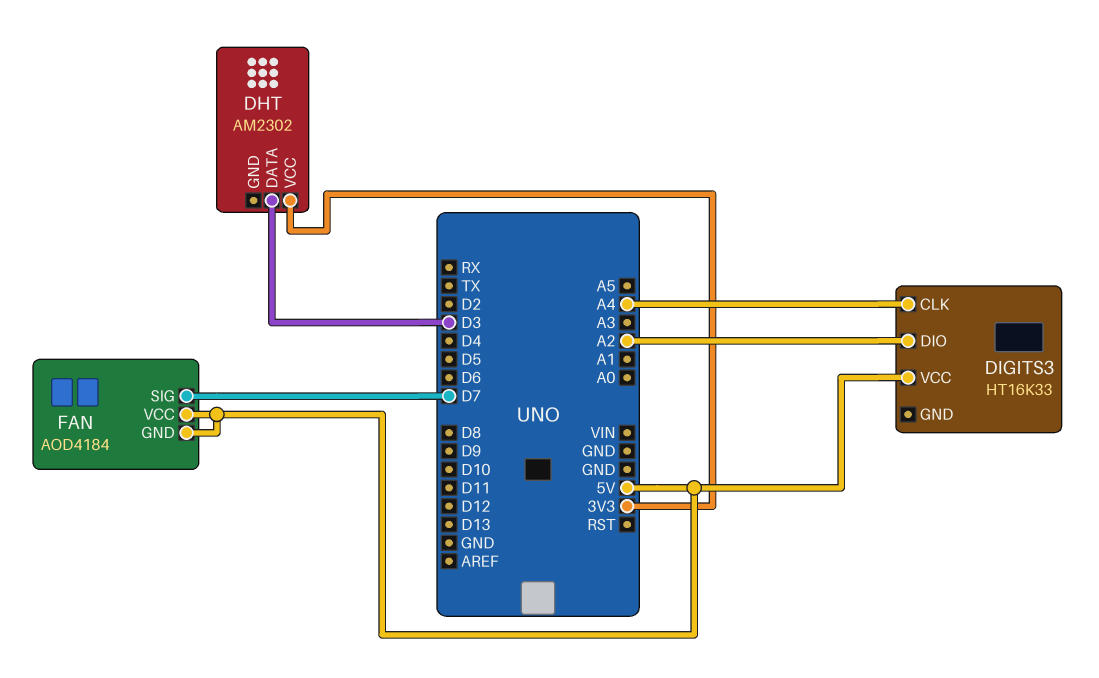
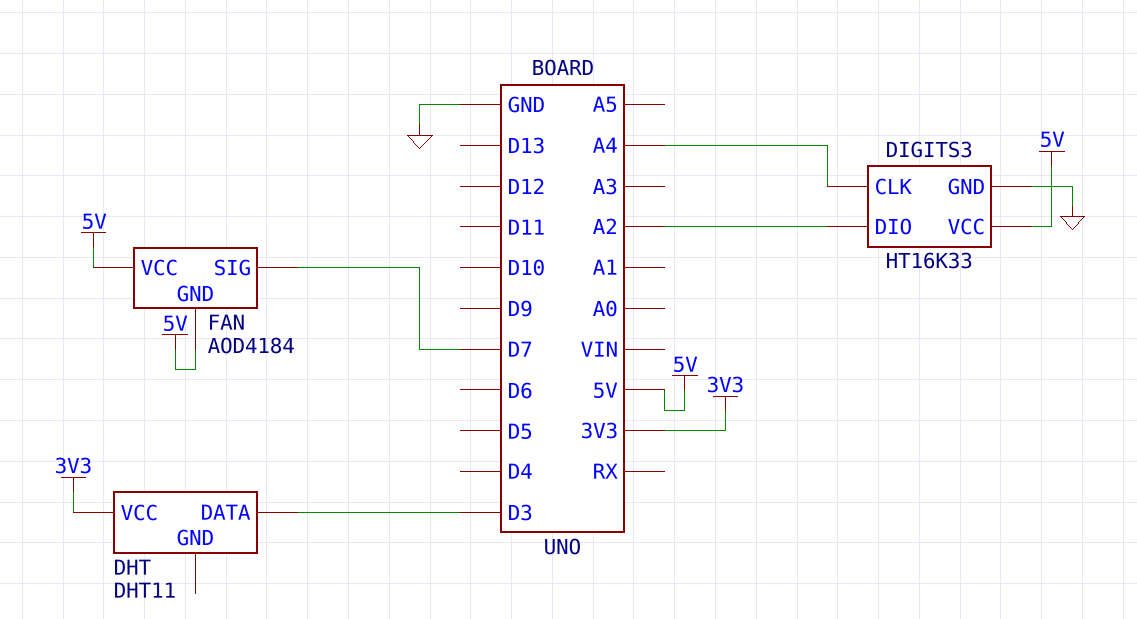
DHT: AM2302 -> DHT11
DIGITS3 pin GND: none -> GND

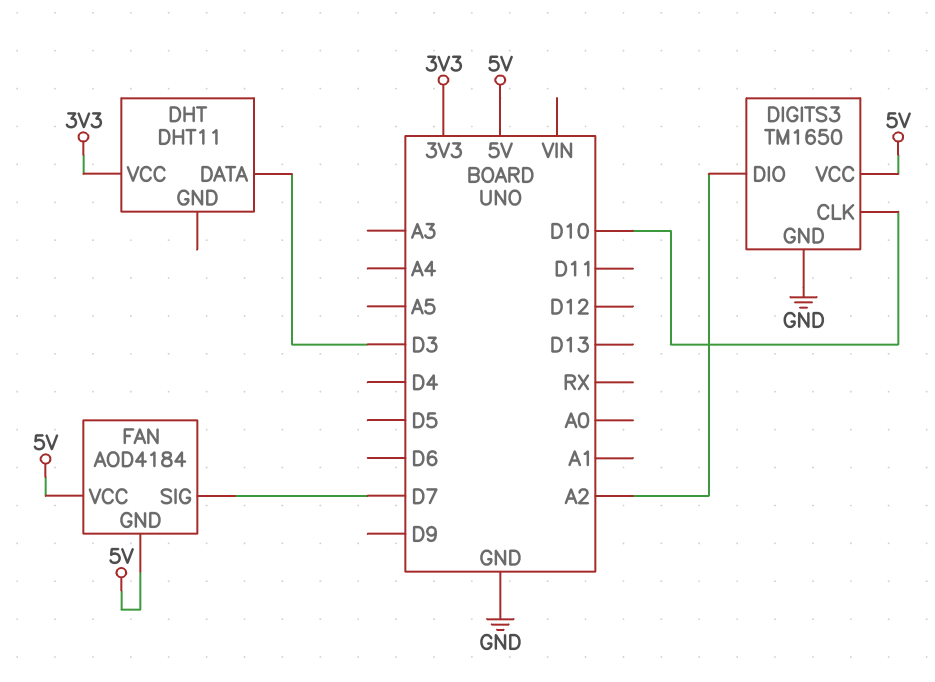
DIGITS3: HT16K33 -> TM1650
DIGITS3 pin CLK: A4 -> D10

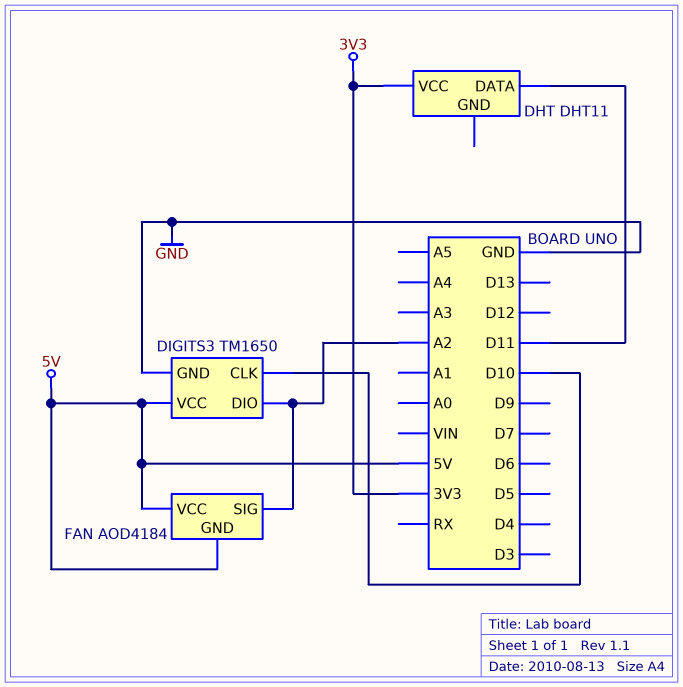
DHT pin DATA: D3 -> D11
FAN pin SIG: D7 -> A2

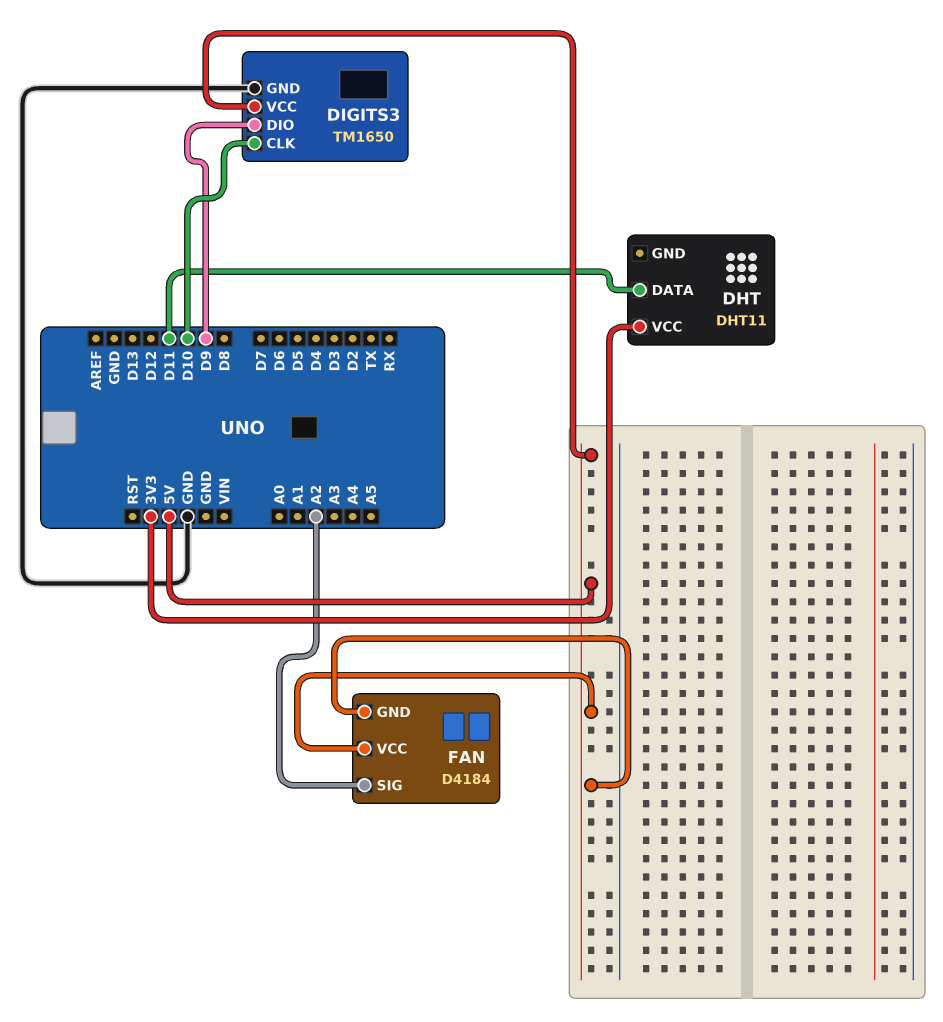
DIGITS3 pin DIO: A2 -> D9
FAN: AOD4184 -> D4184

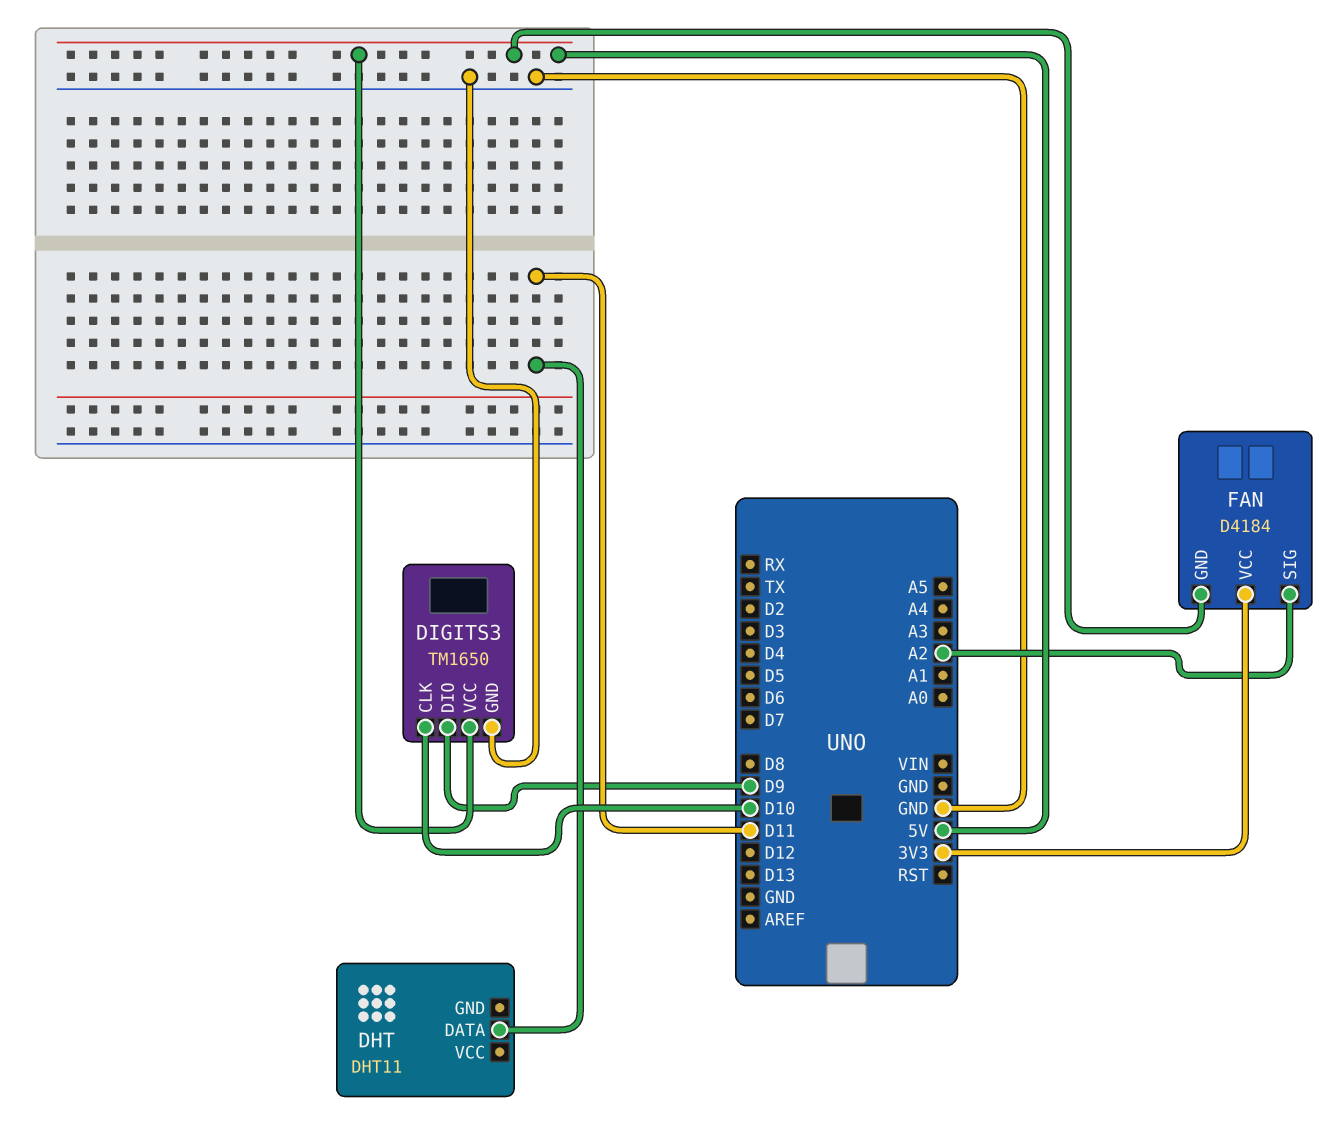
DHT pin VCC: 3V3 -> none
FAN pin VCC: 5V -> 3V3

